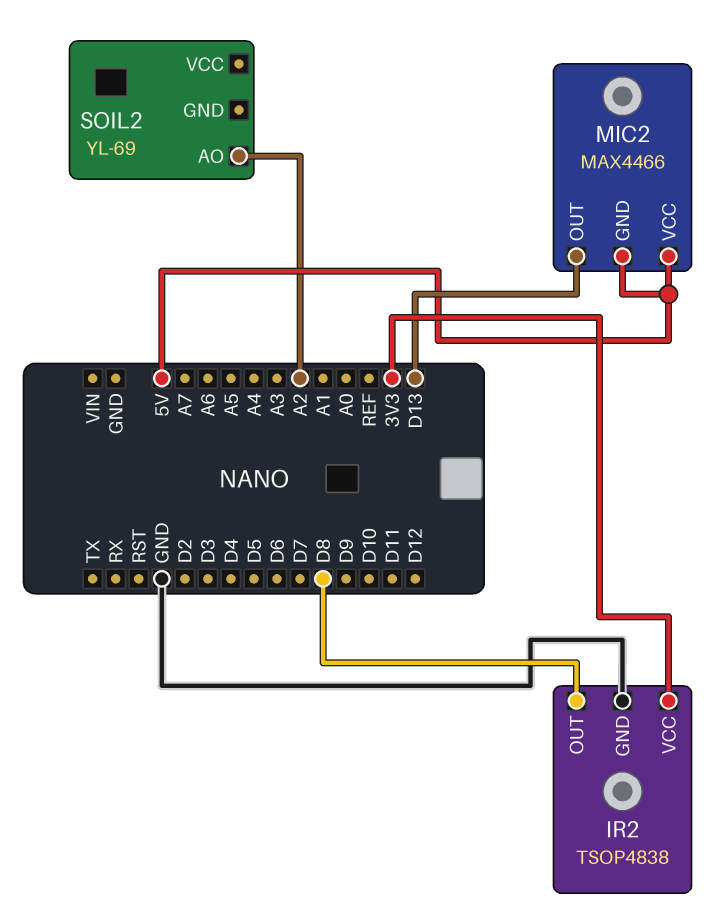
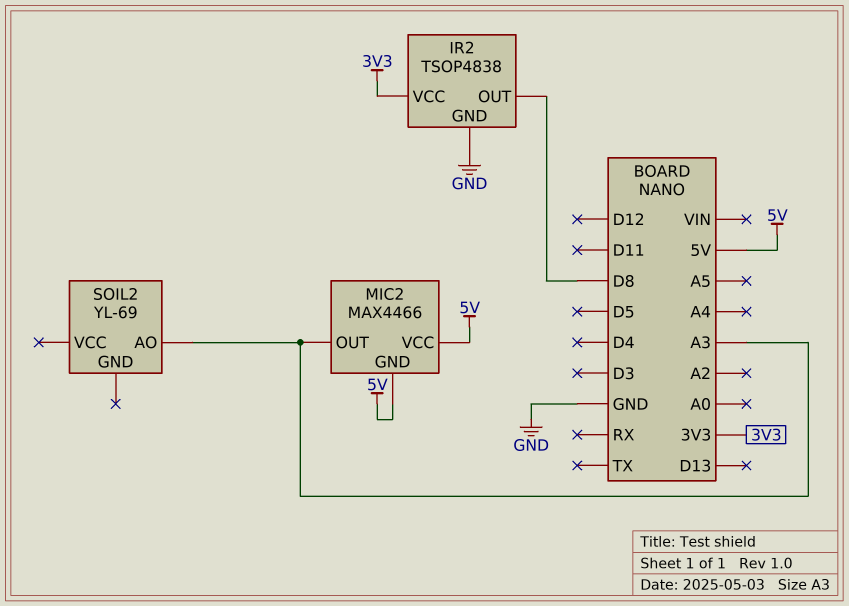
MIC2 pin OUT: D13 -> A3
SOIL2 pin AO: A2 -> A3

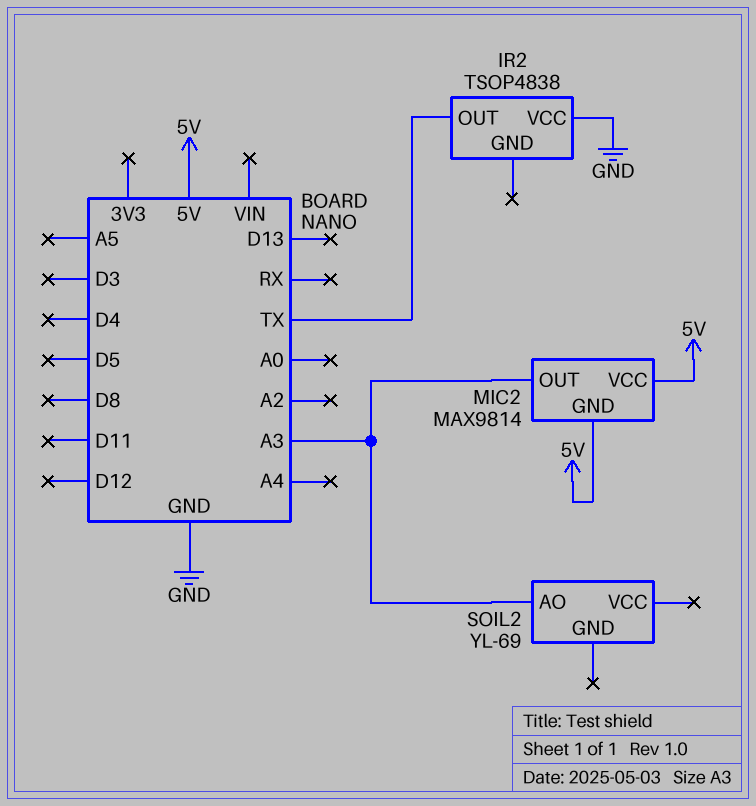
IR2 pin GND: GND -> none
IR2 pin OUT: D8 -> TX
IR2 pin VCC: 3V3 -> GND
MIC2: MAX4466 -> MAX9814

